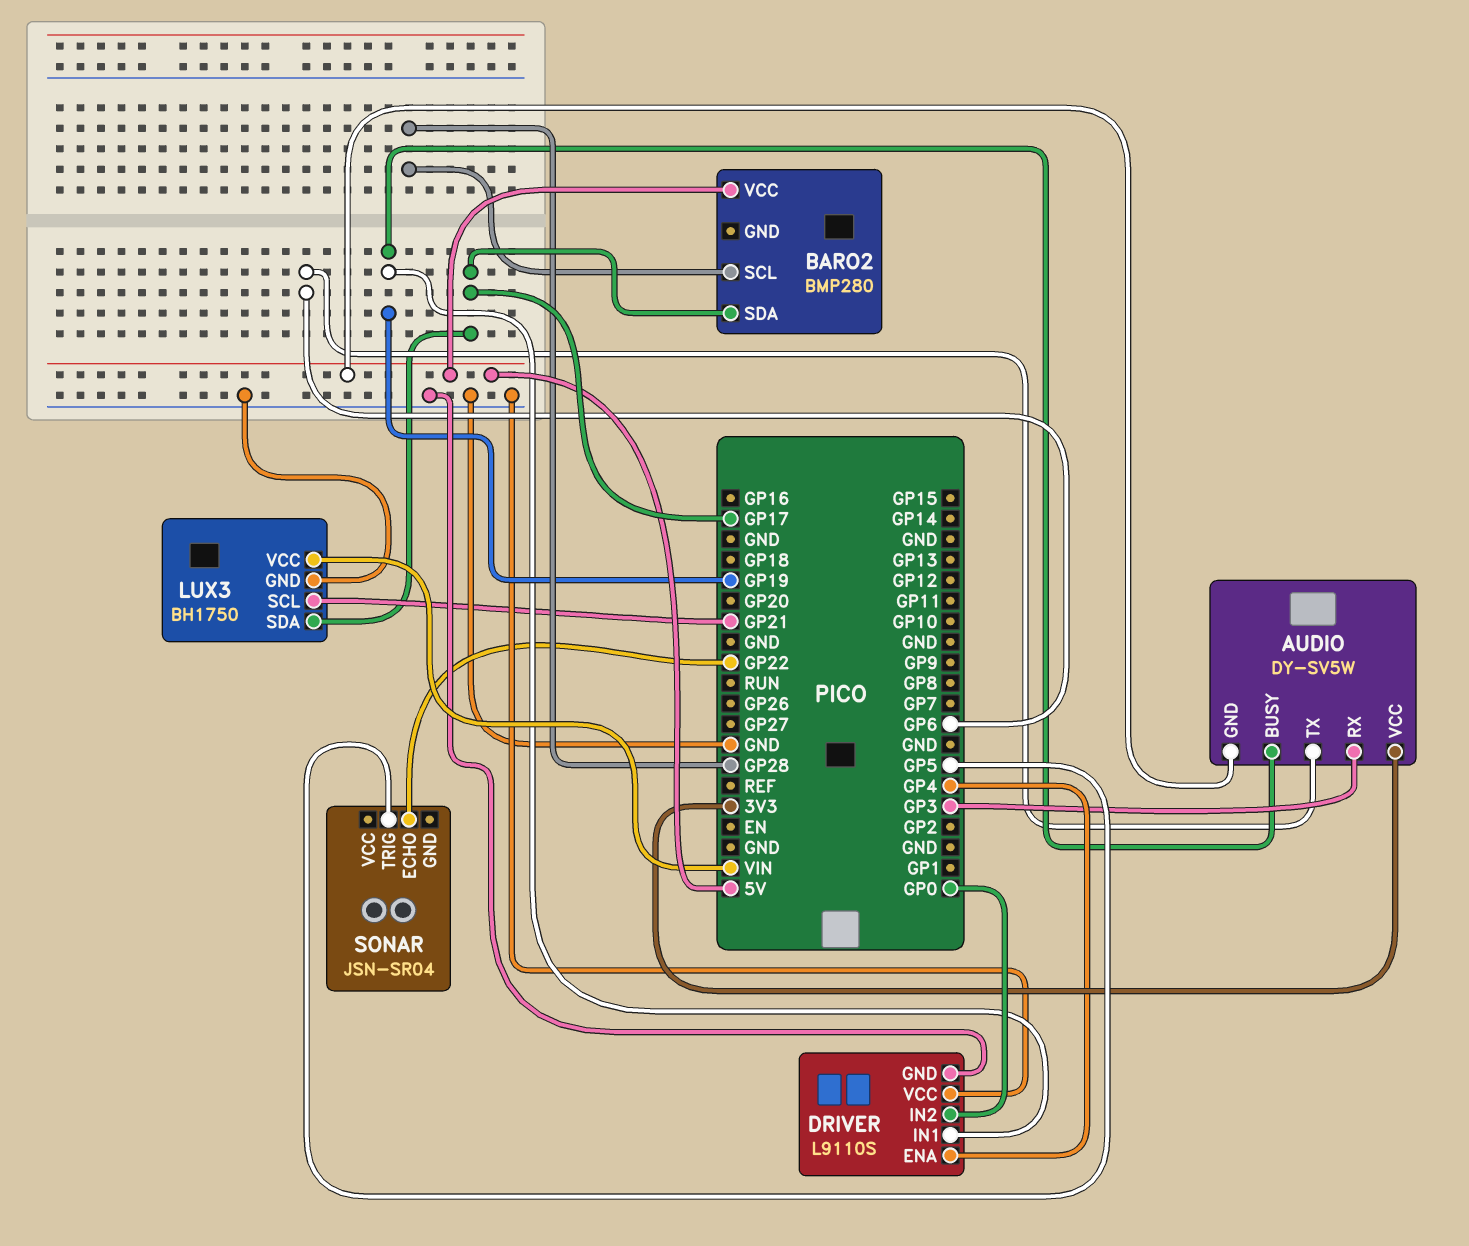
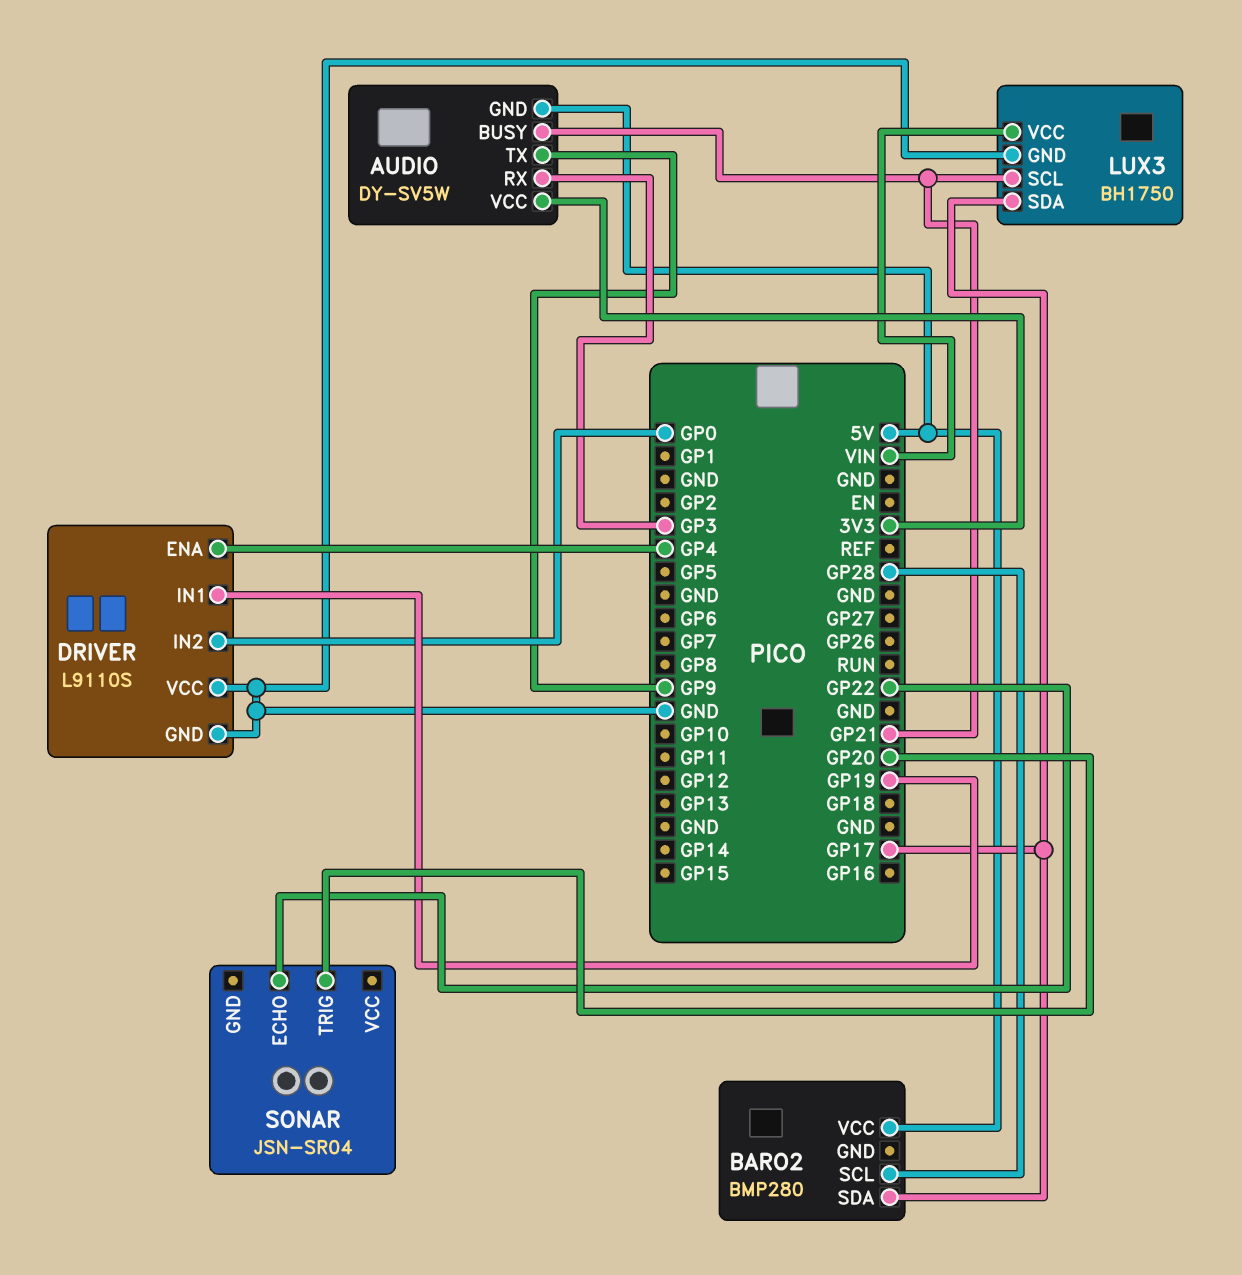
AUDIO pin BUSY: GP19 -> GP21
AUDIO pin TX: GP6 -> GP9
SONAR pin TRIG: GP5 -> GP20

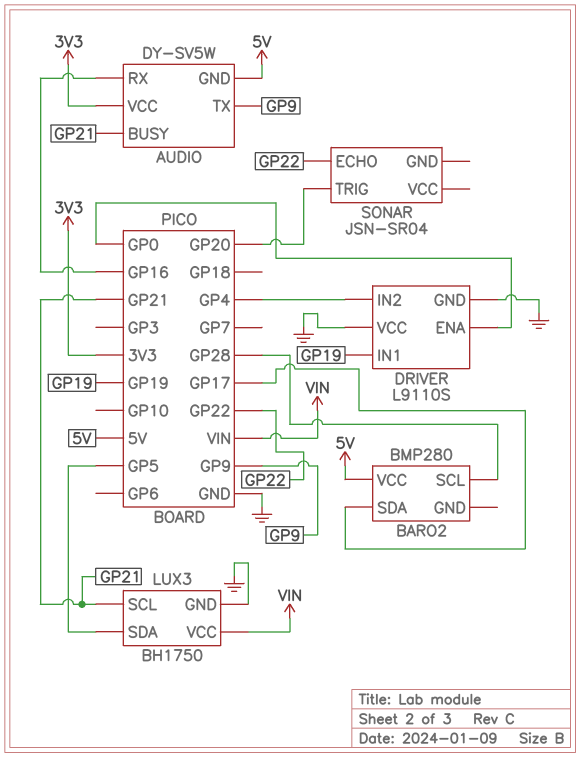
AUDIO pin RX: GP3 -> GP16
DRIVER pin ENA: GP4 -> GP0
DRIVER pin IN2: GP0 -> GP4
LUX3 pin SDA: GP17 -> GP5

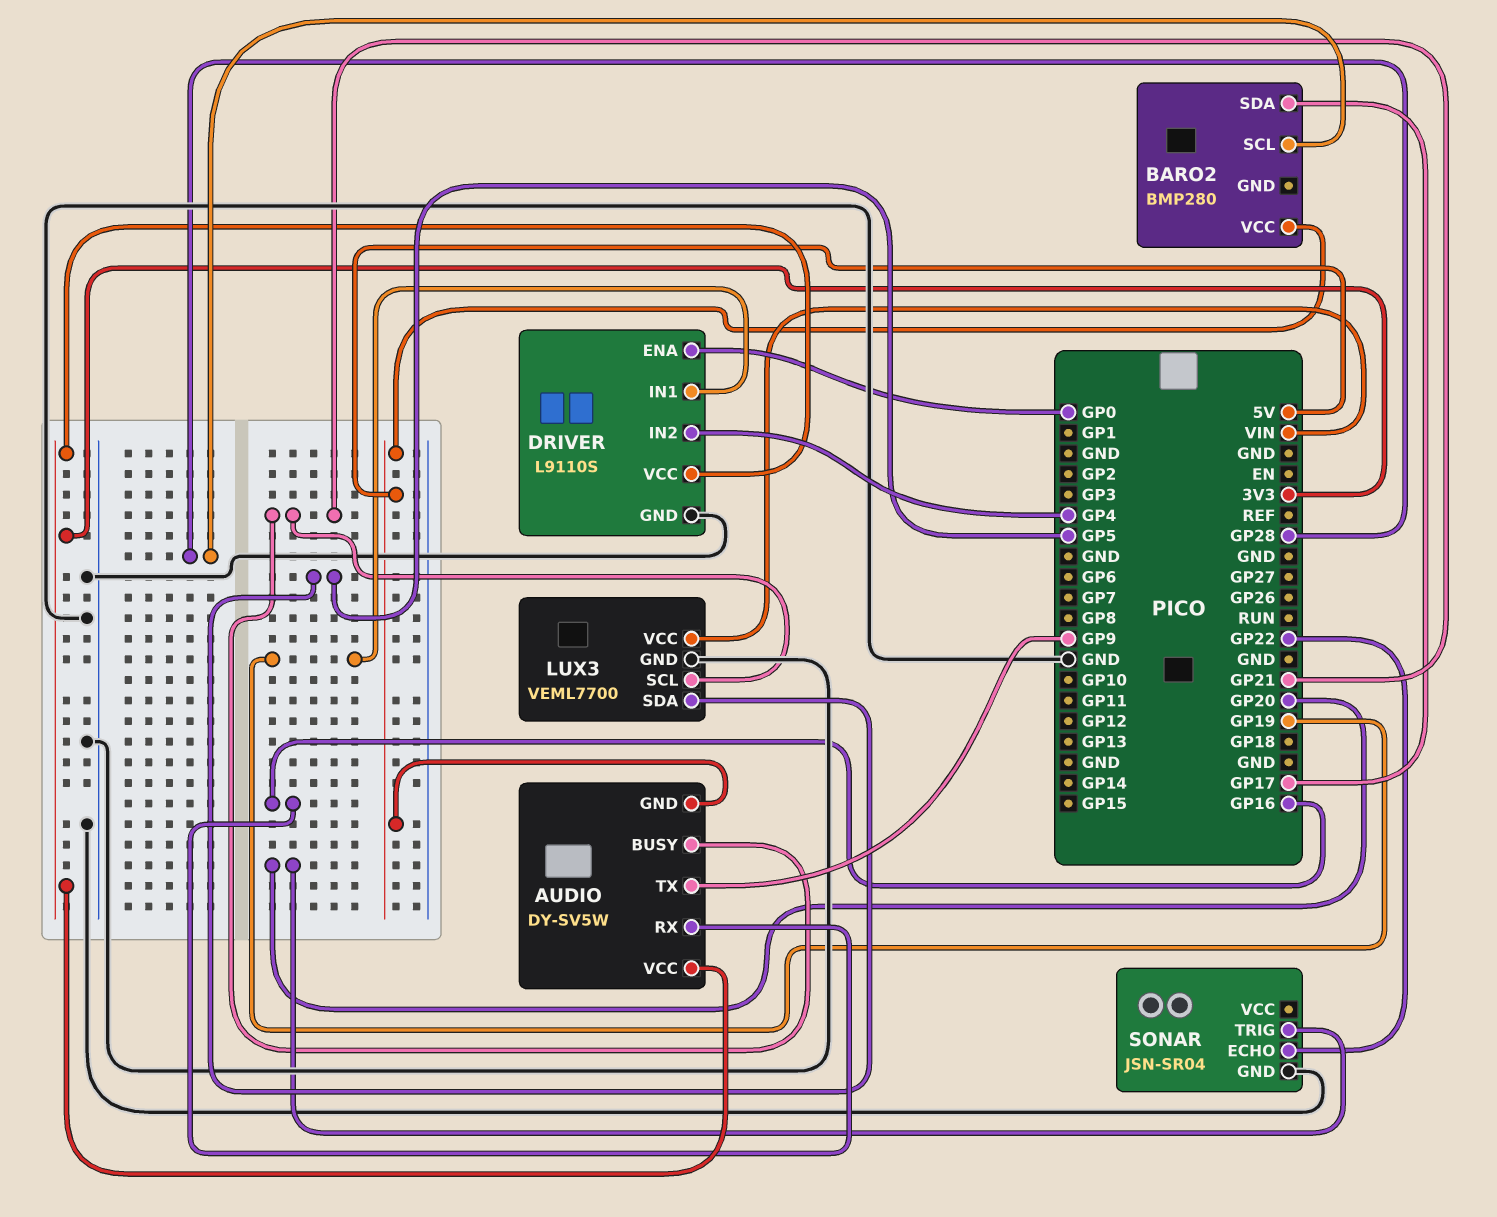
DRIVER pin VCC: GND -> 3V3
LUX3: BH1750 -> VEML7700
SONAR pin GND: none -> GND

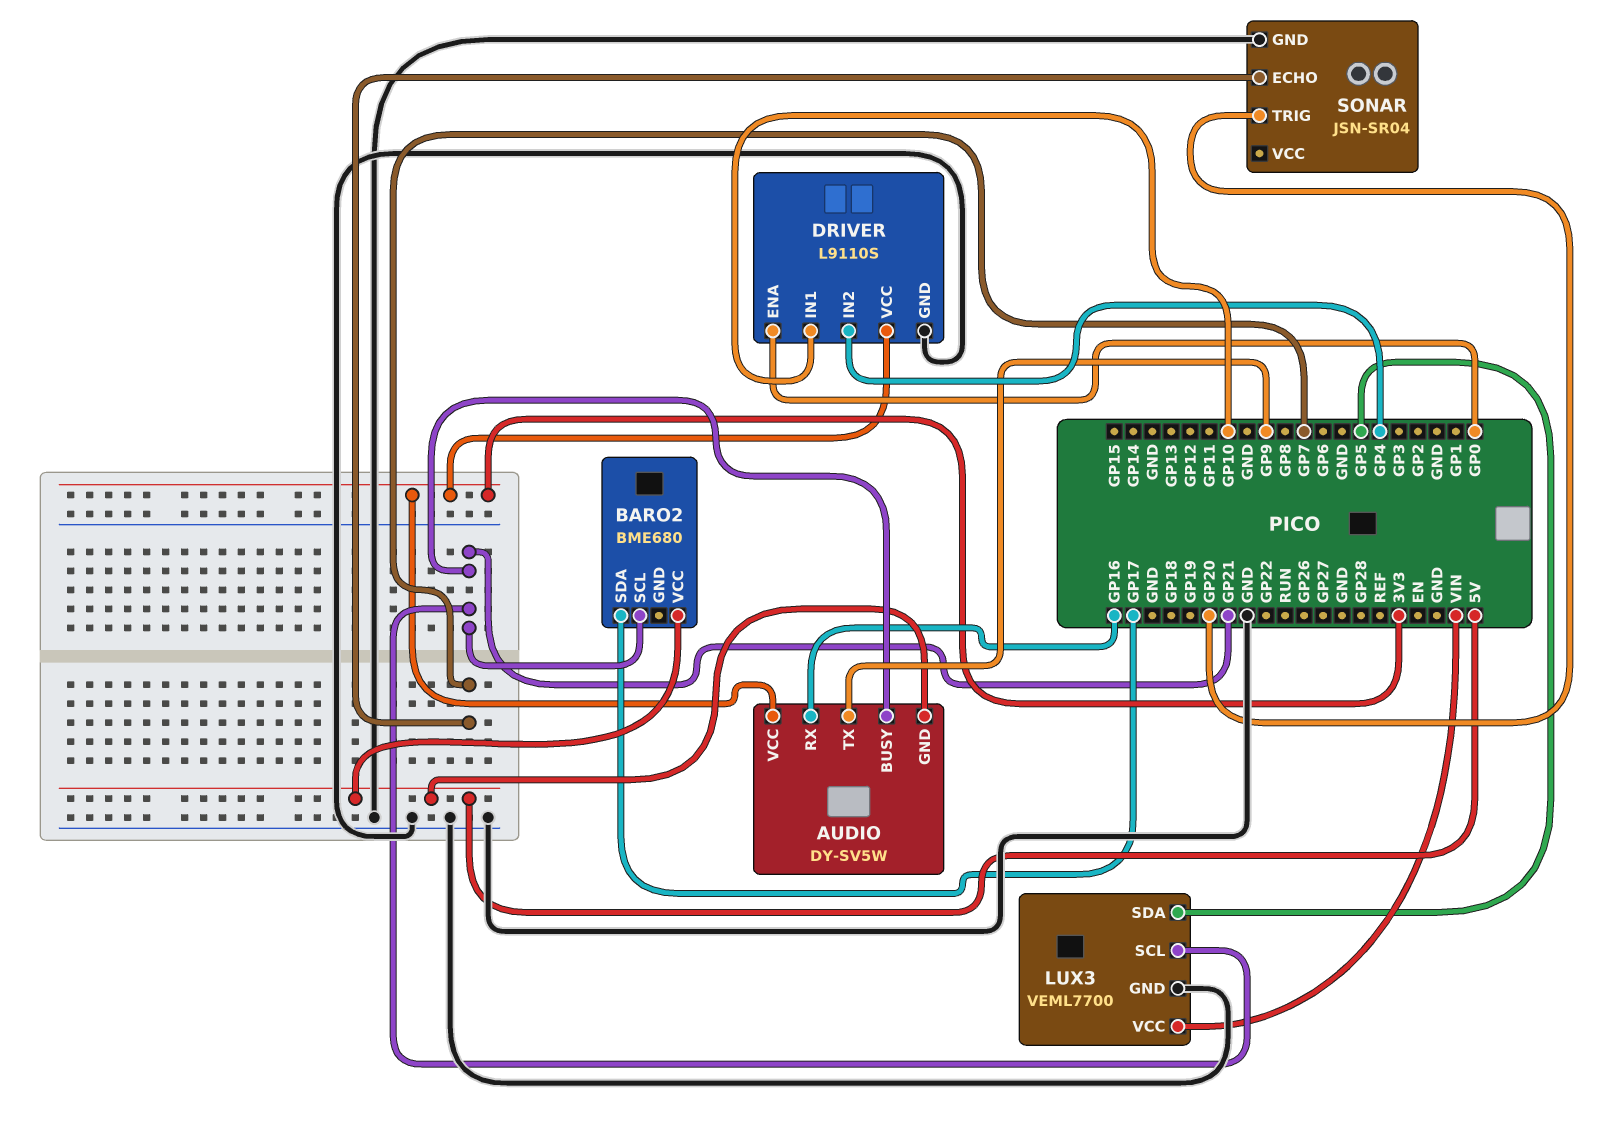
BARO2: BMP280 -> BME680
BARO2 pin SCL: GP28 -> GP21
DRIVER pin IN1: GP19 -> GP10
SONAR pin ECHO: GP22 -> GP7

